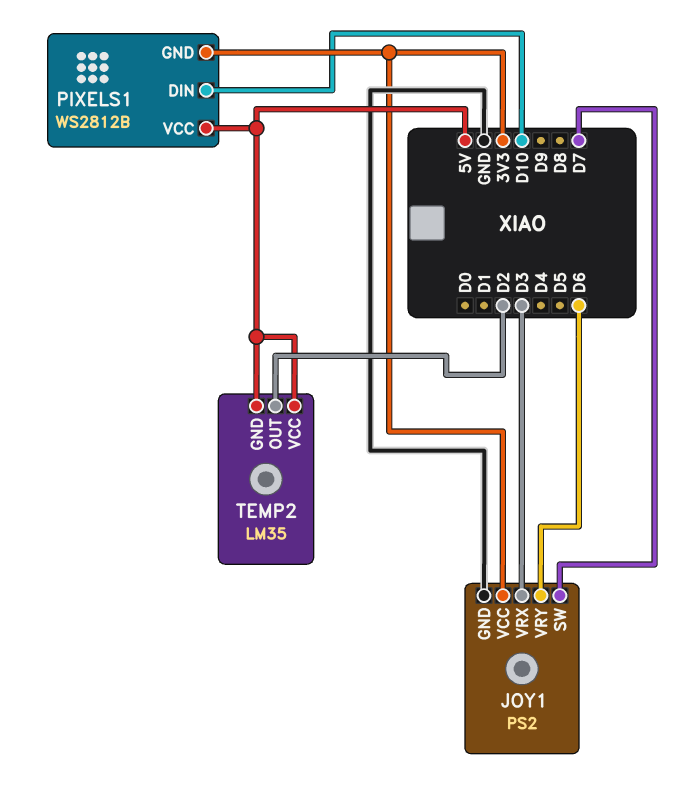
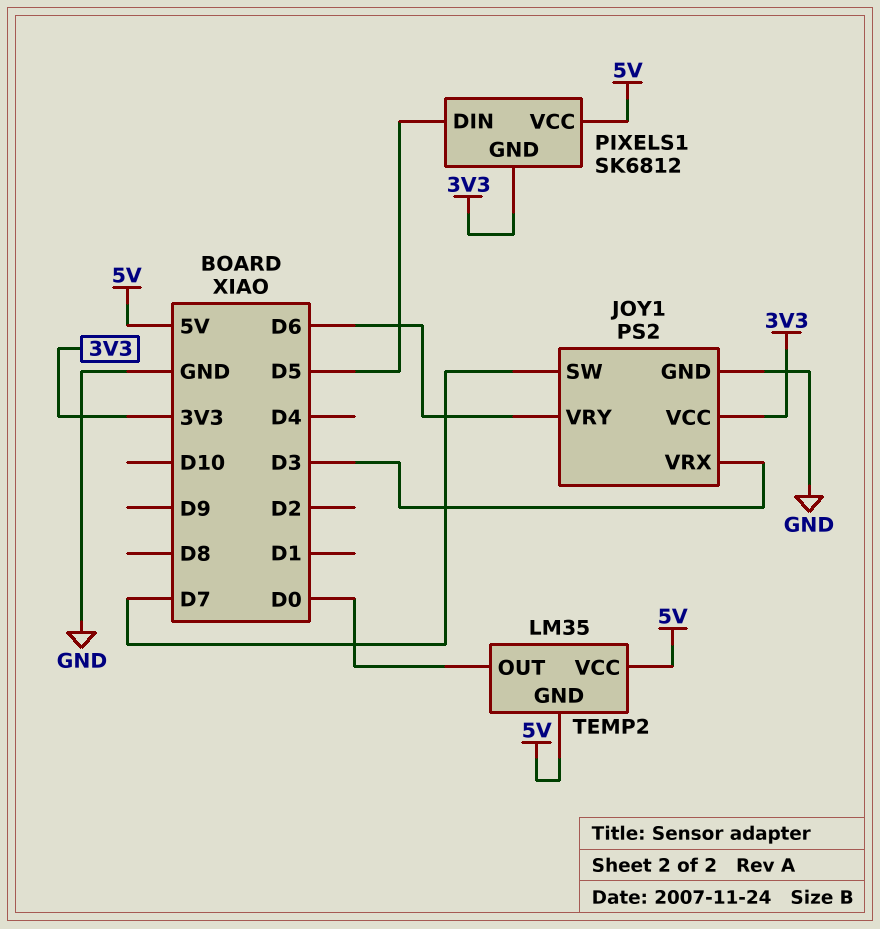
PIXELS1: WS2812B -> SK6812
PIXELS1 pin DIN: D10 -> D5
TEMP2 pin OUT: D2 -> D0

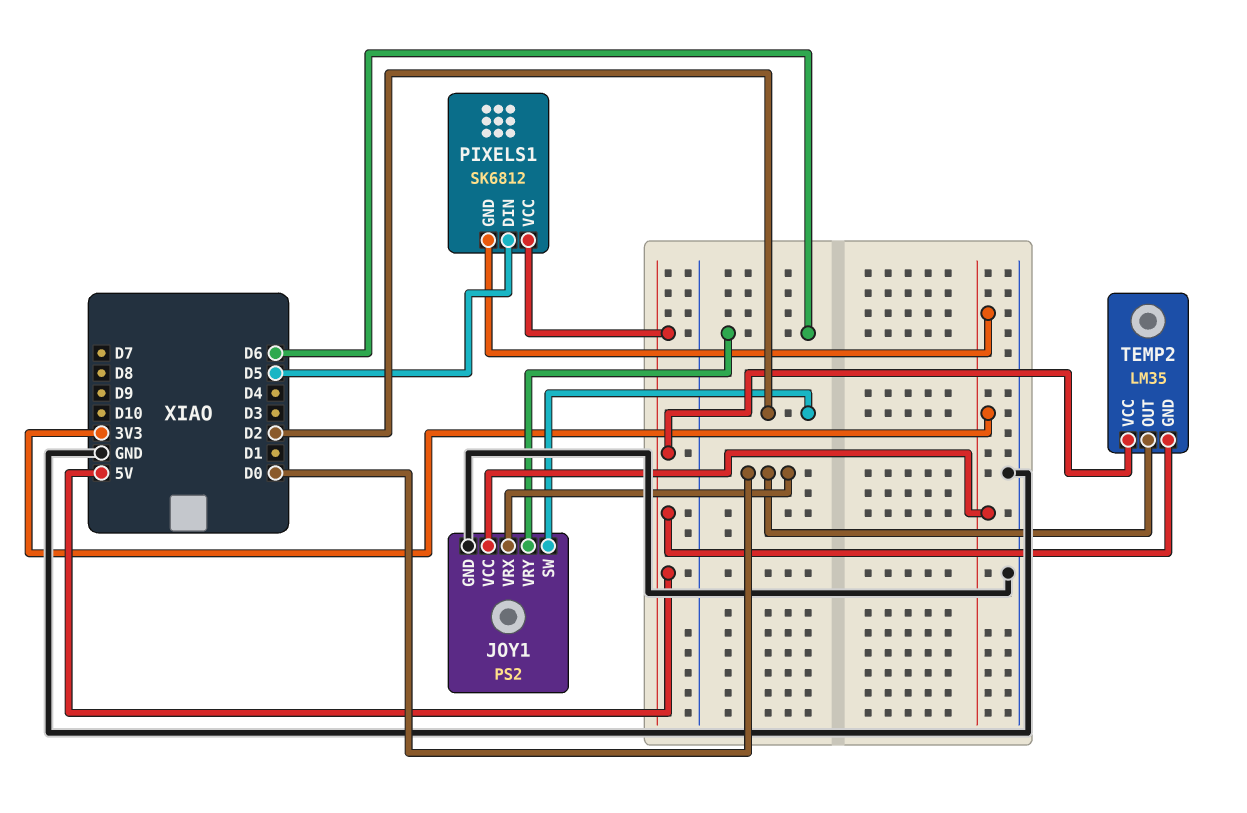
JOY1 pin SW: D7 -> D2
JOY1 pin VRX: D3 -> D0

